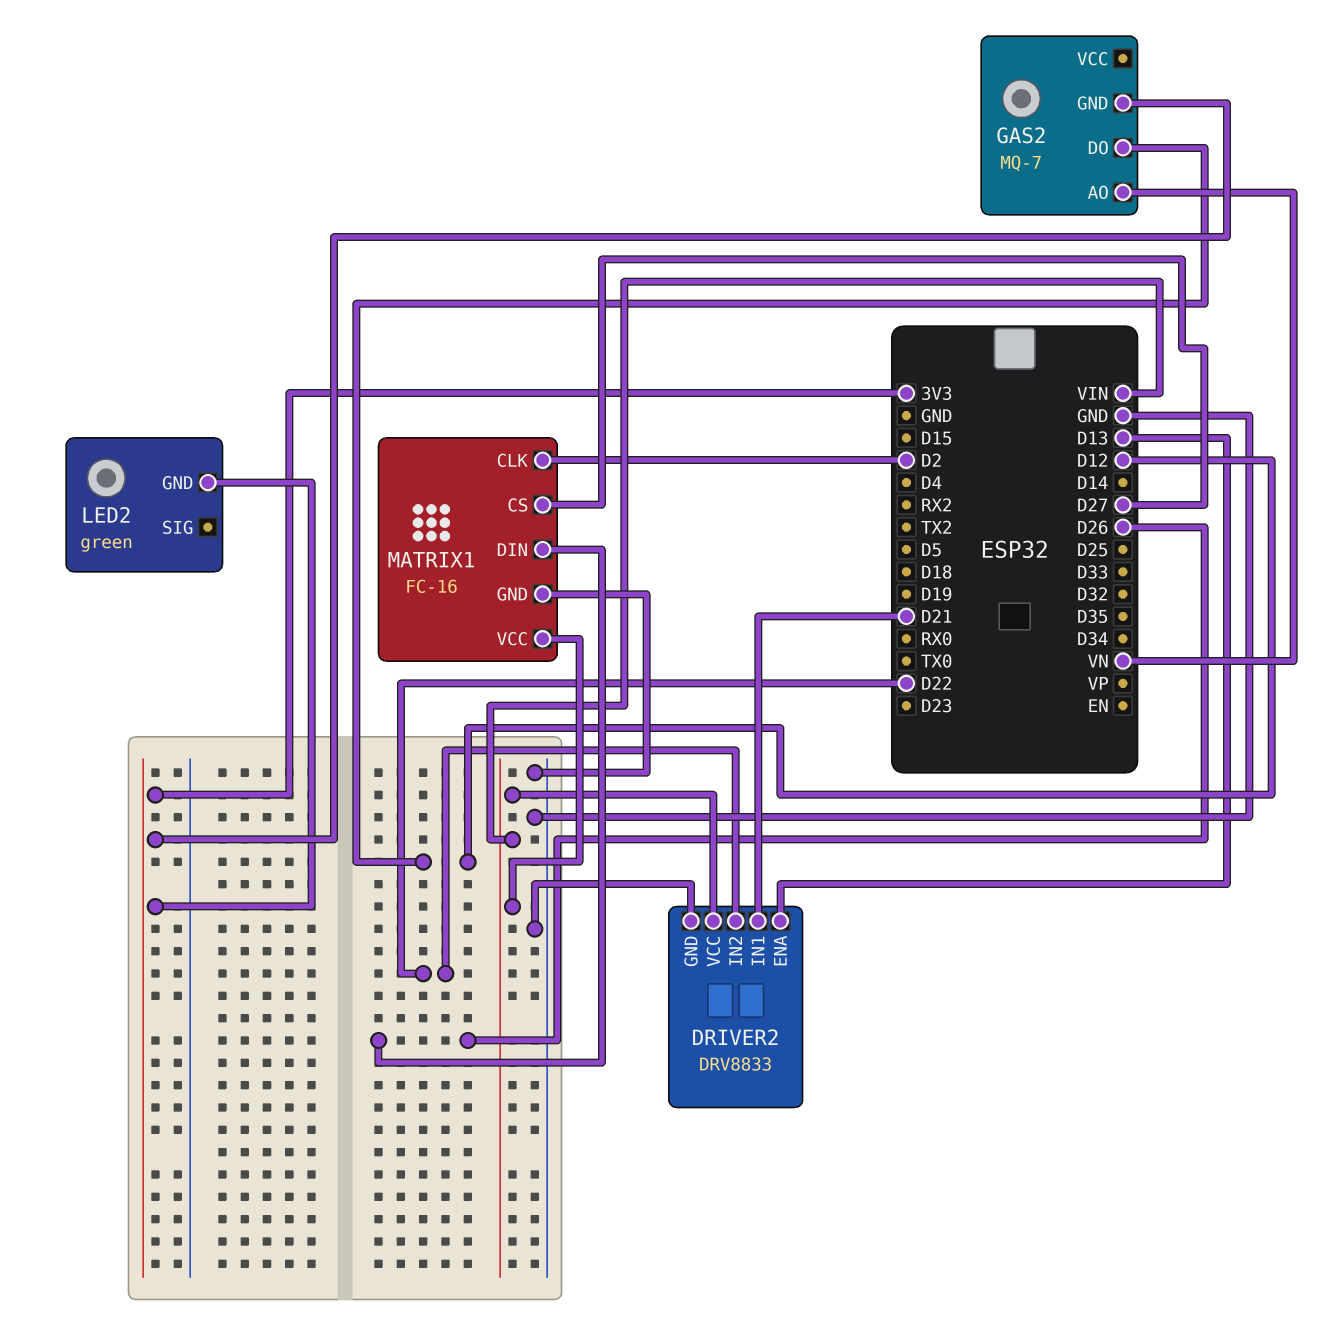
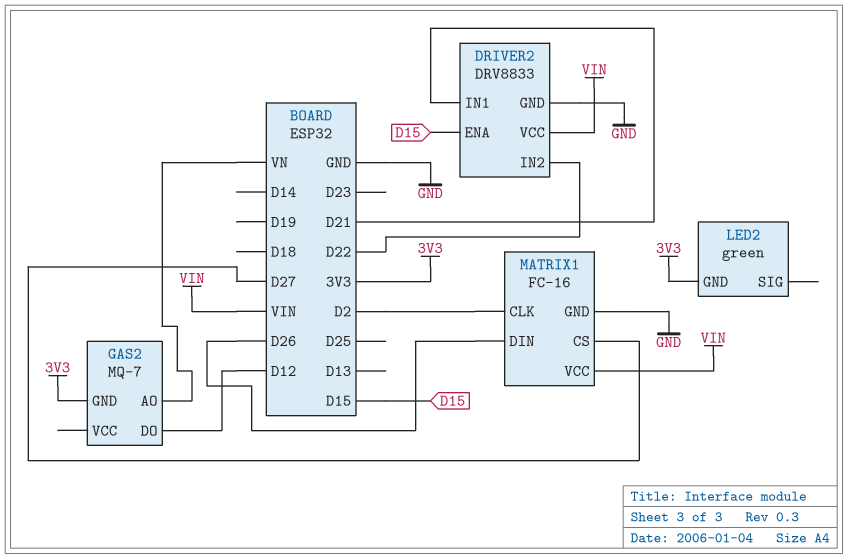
DRIVER2 pin ENA: D13 -> D15

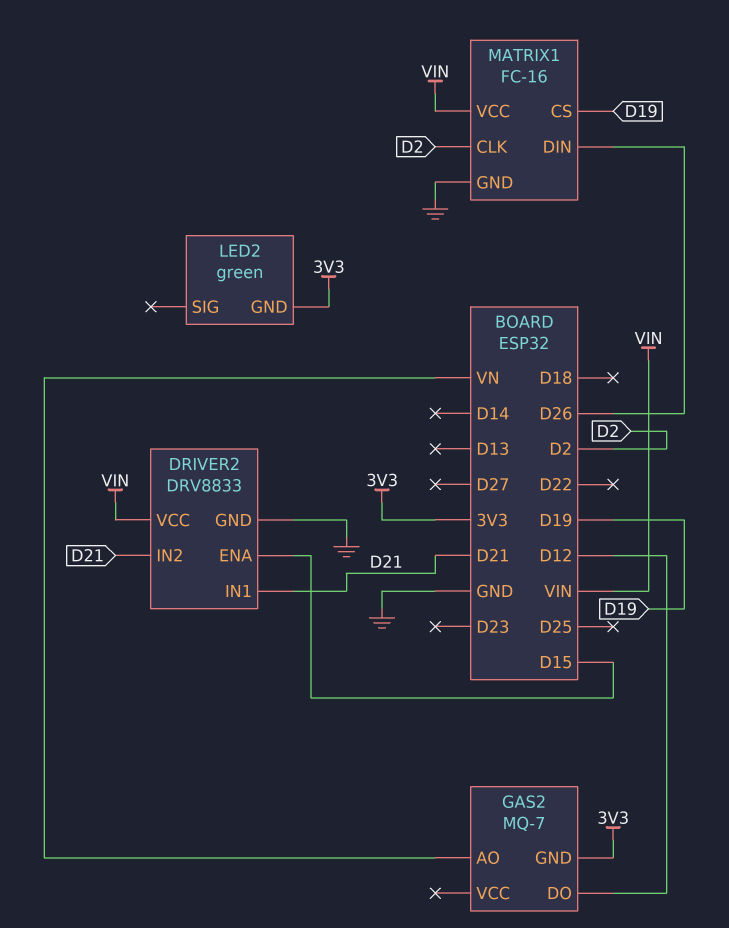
DRIVER2 pin IN2: D22 -> D21
MATRIX1 pin CS: D27 -> D19

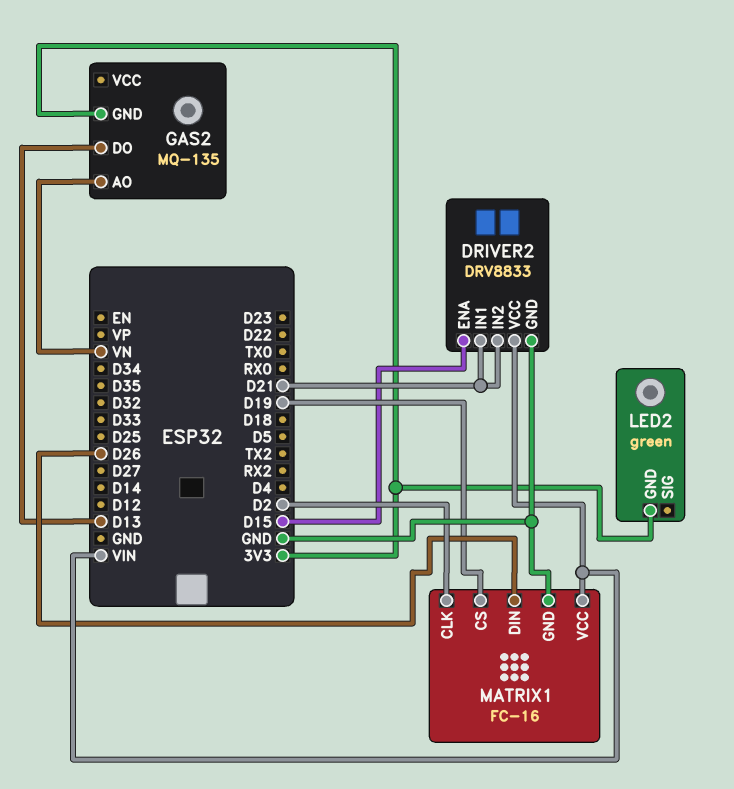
GAS2: MQ-7 -> MQ-135
GAS2 pin DO: D12 -> D13

